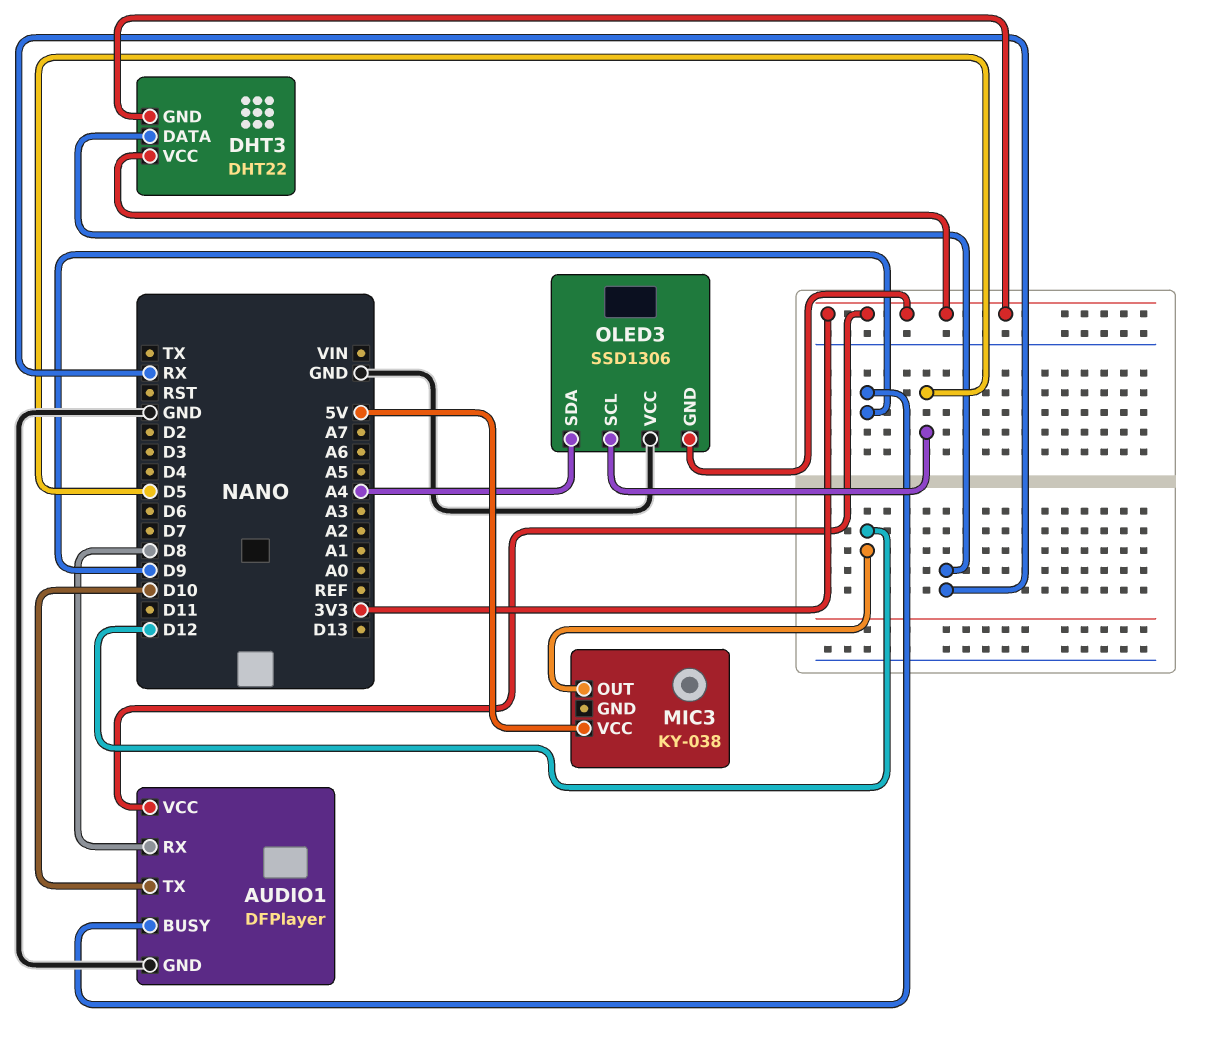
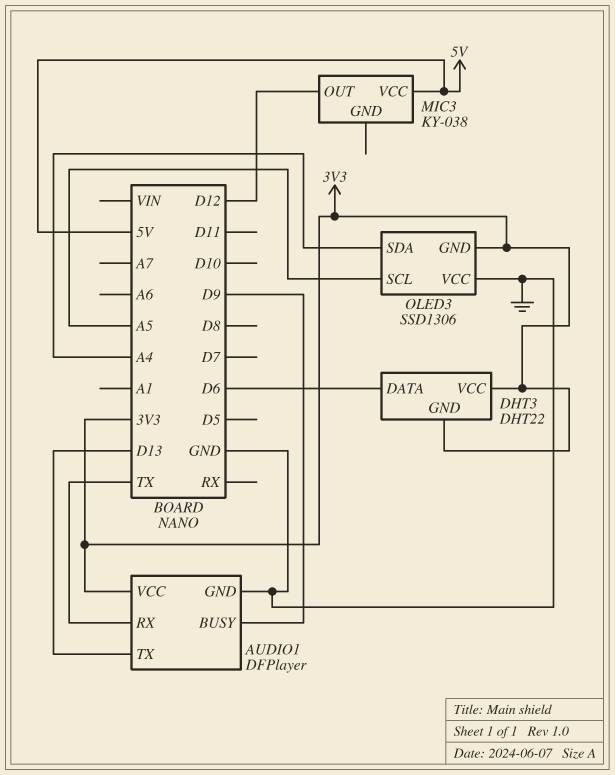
AUDIO1 pin RX: D8 -> TX
AUDIO1 pin TX: D10 -> D13
DHT3 pin DATA: RX -> D6
OLED3 pin SCL: D5 -> A5

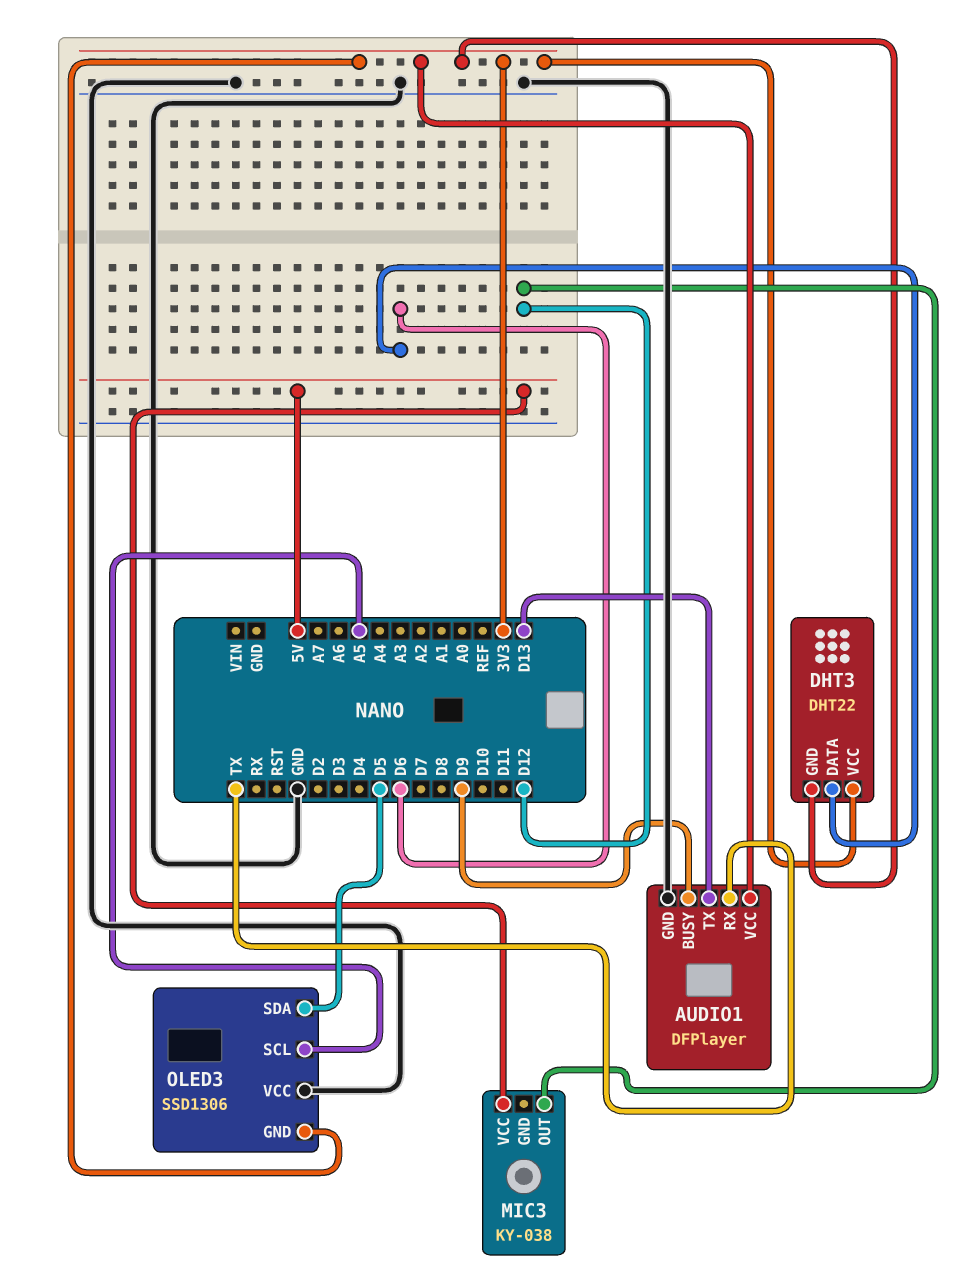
OLED3 pin SDA: A4 -> D5

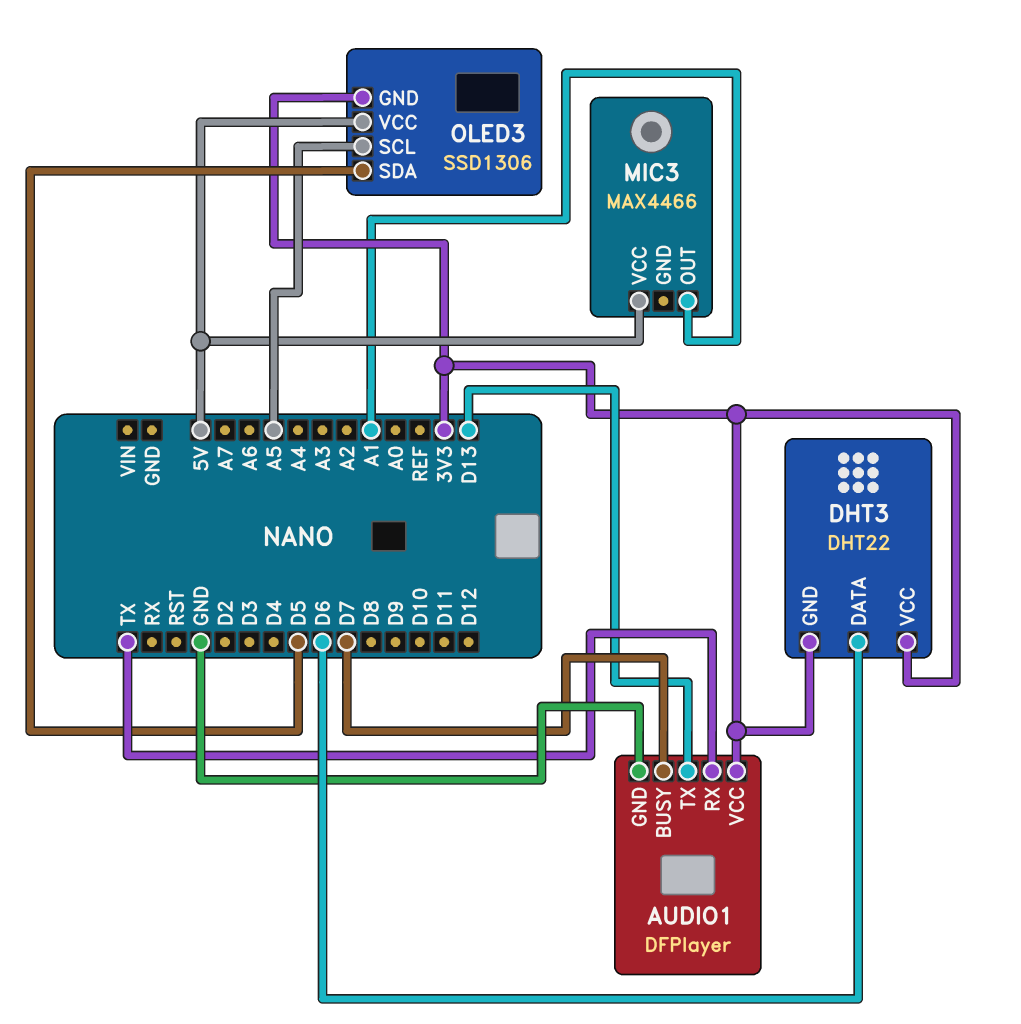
AUDIO1 pin BUSY: D9 -> D7
MIC3: KY-038 -> MAX4466
MIC3 pin OUT: D12 -> A1
OLED3 pin VCC: GND -> 5V

